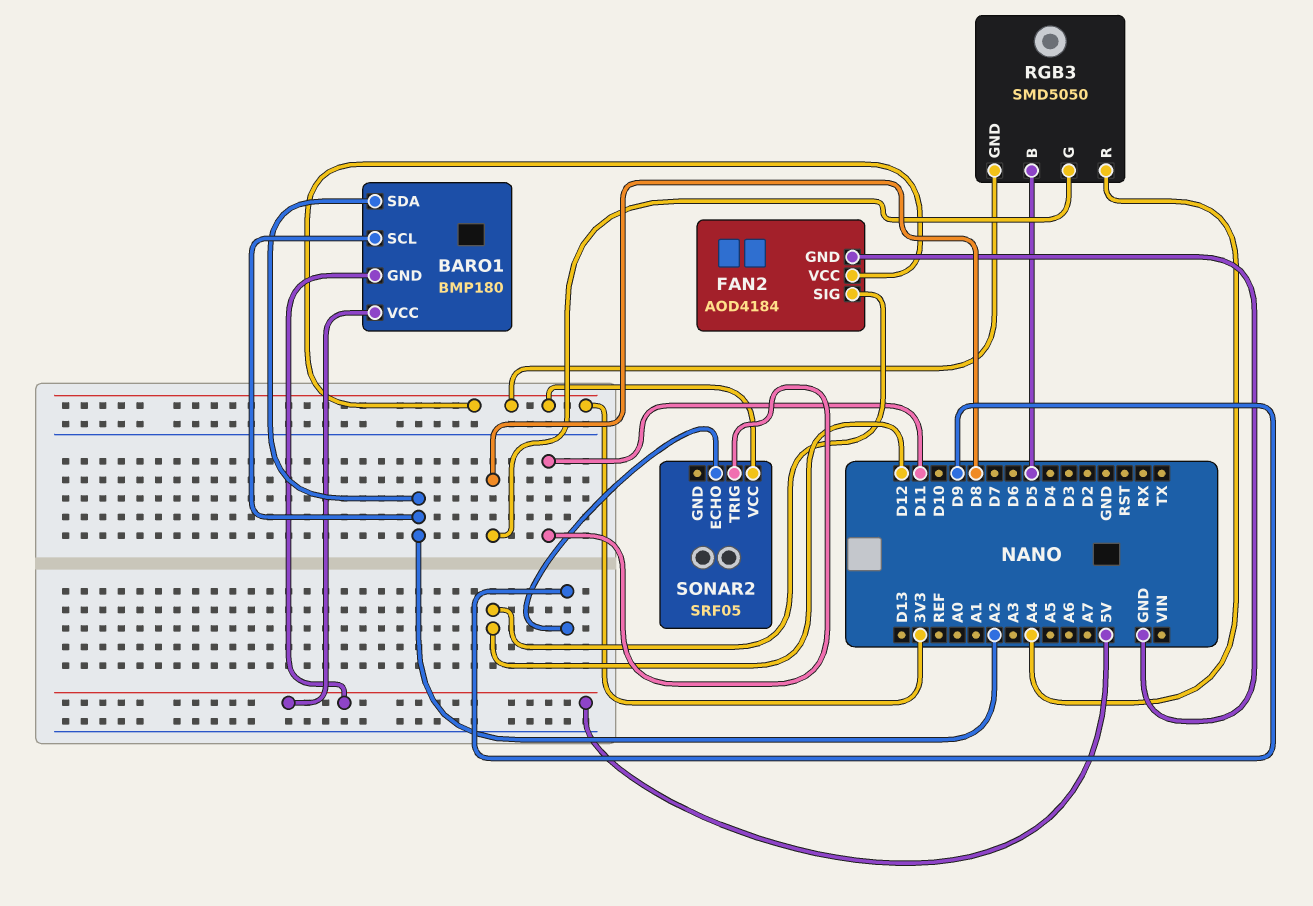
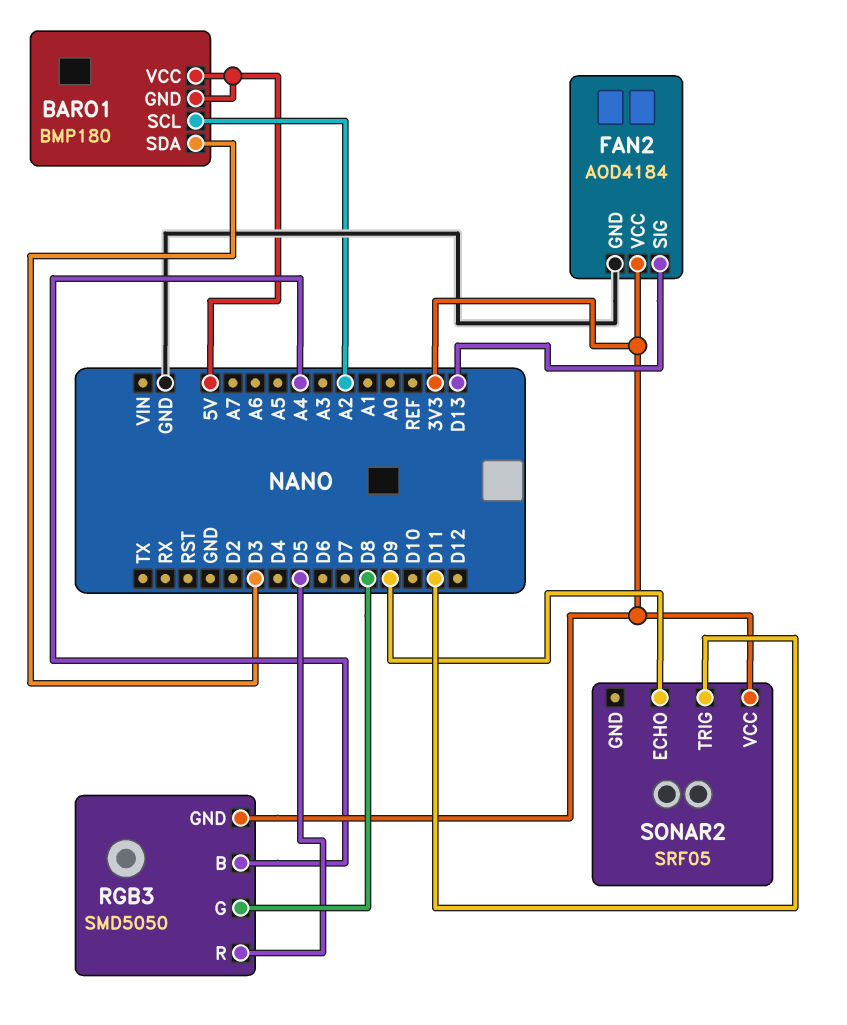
BARO1 pin SDA: A2 -> D3
FAN2 pin SIG: D12 -> D13
RGB3 pin B: D5 -> A4
RGB3 pin R: A4 -> D5

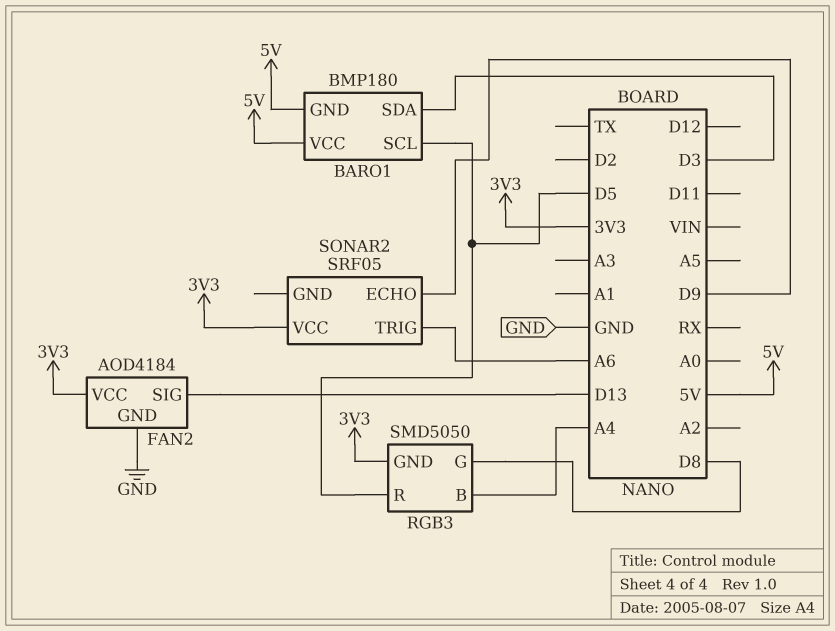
BARO1 pin SCL: A2 -> D5
SONAR2 pin TRIG: D11 -> A6

